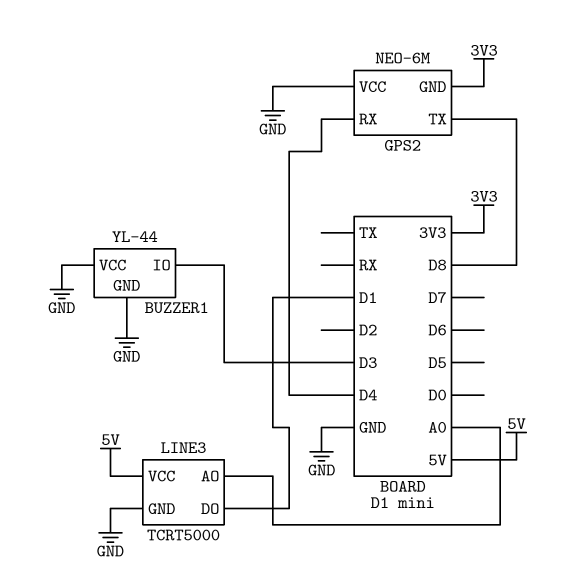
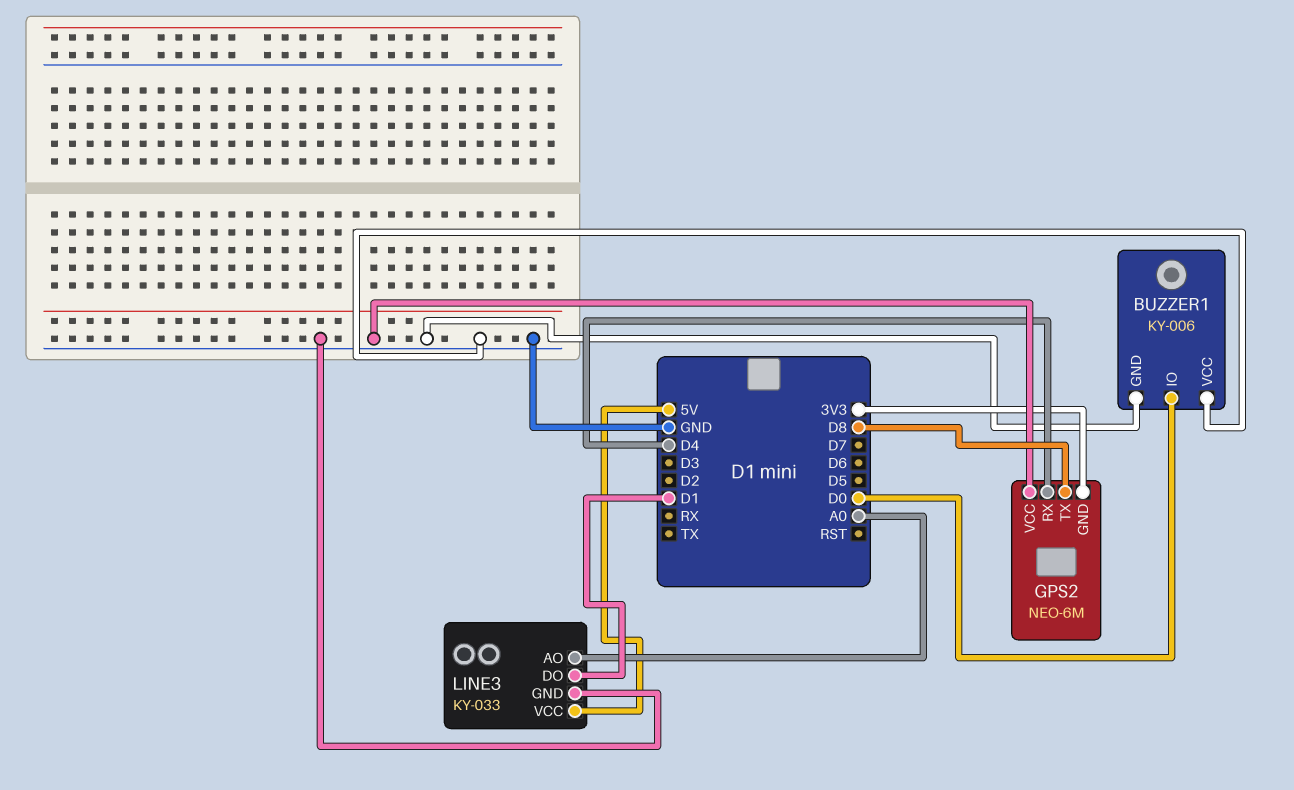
BUZZER1: YL-44 -> KY-006
BUZZER1 pin IO: D3 -> D0
LINE3: TCRT5000 -> KY-033

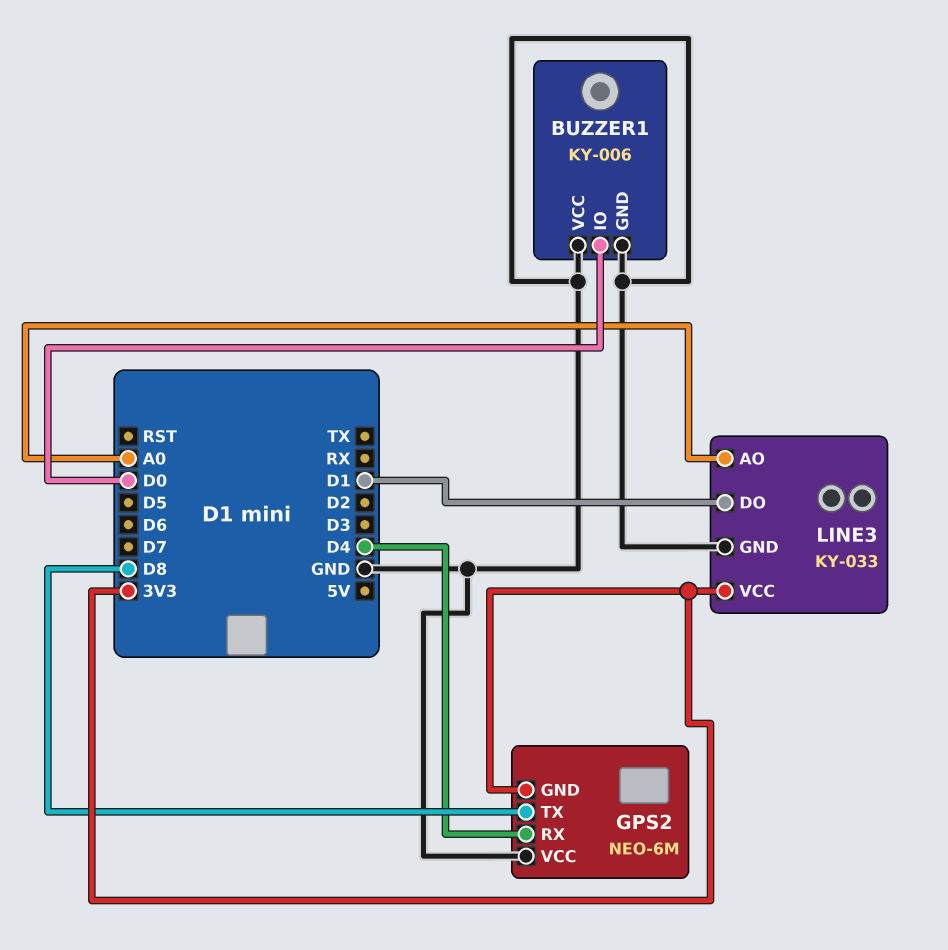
LINE3 pin VCC: 5V -> 3V3

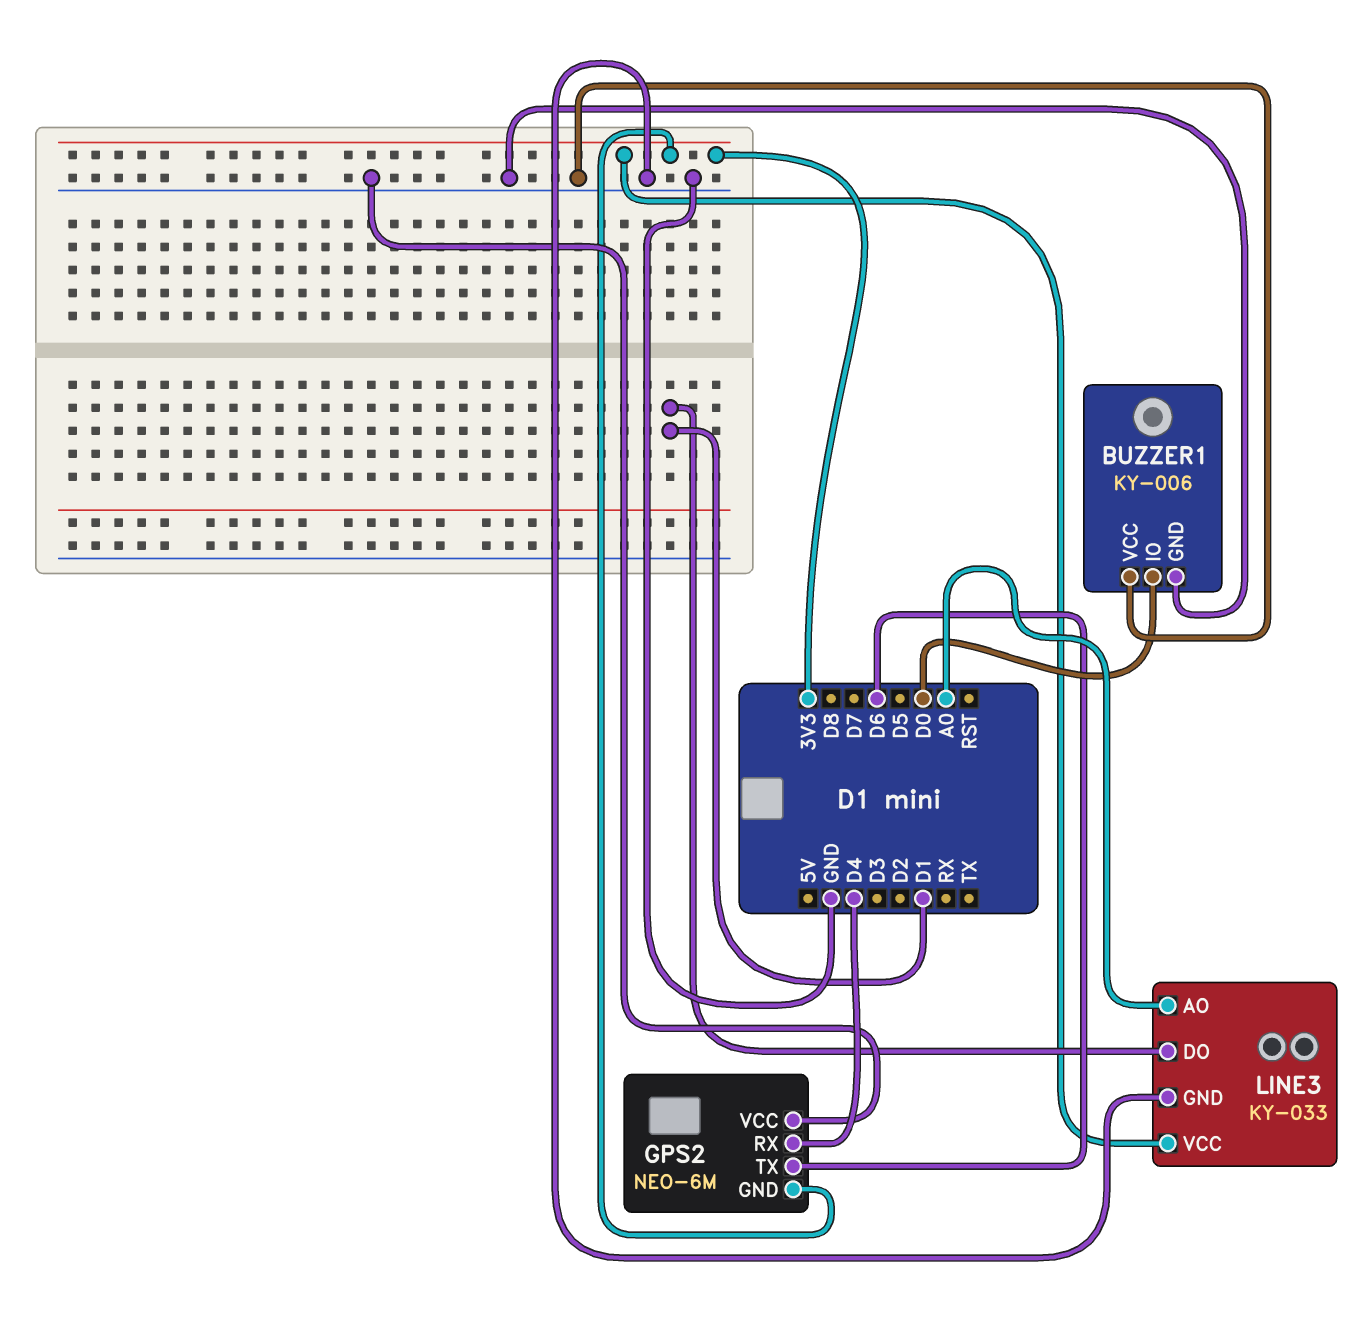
GPS2 pin TX: D8 -> D6

